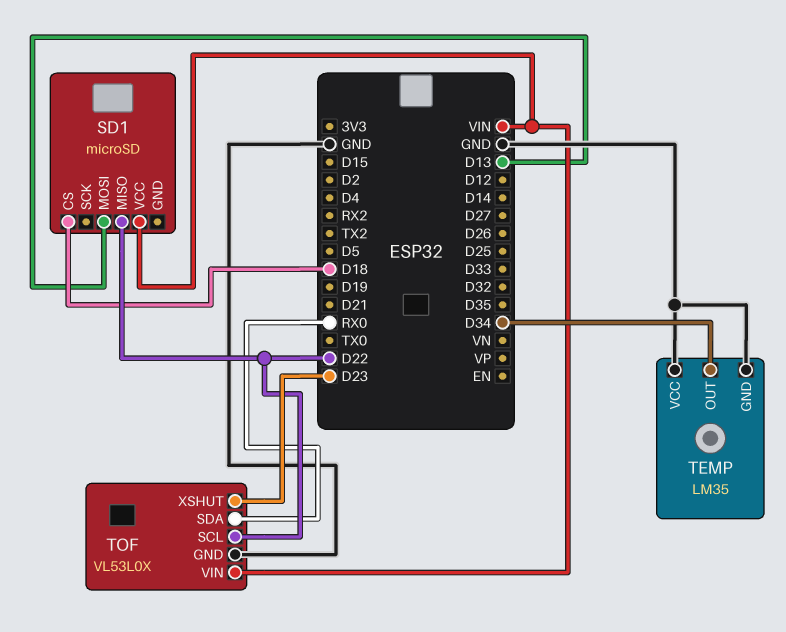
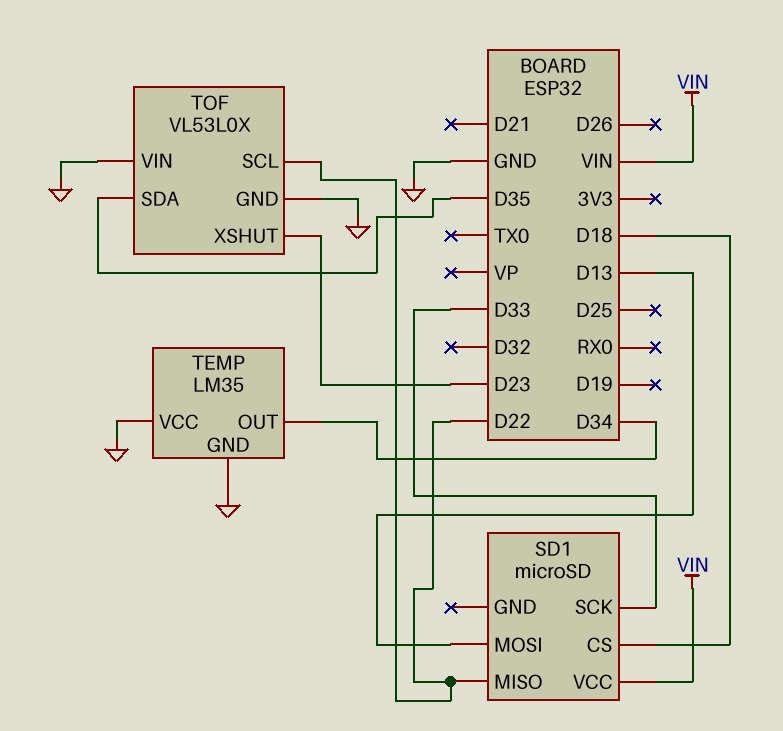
SD1 pin SCK: none -> D33
TOF pin SDA: RX0 -> D35
TOF pin VIN: VIN -> GND

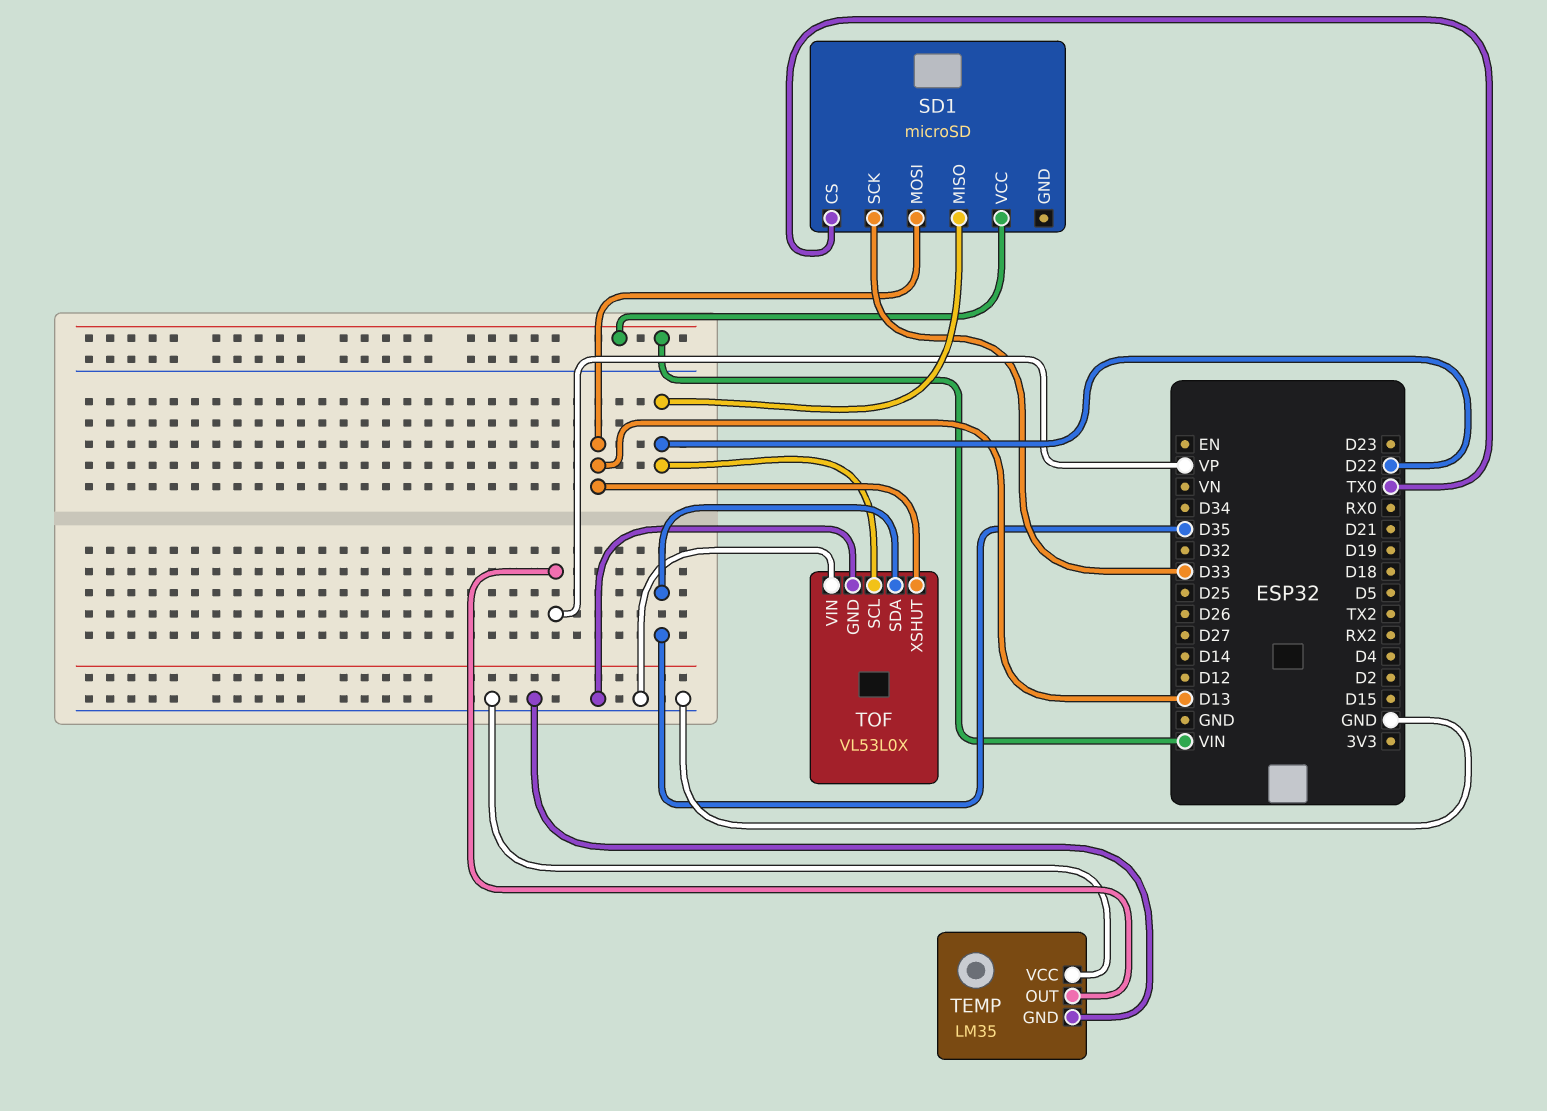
SD1 pin CS: D18 -> TX0
TEMP pin OUT: D34 -> VP
TOF pin XSHUT: D23 -> D13

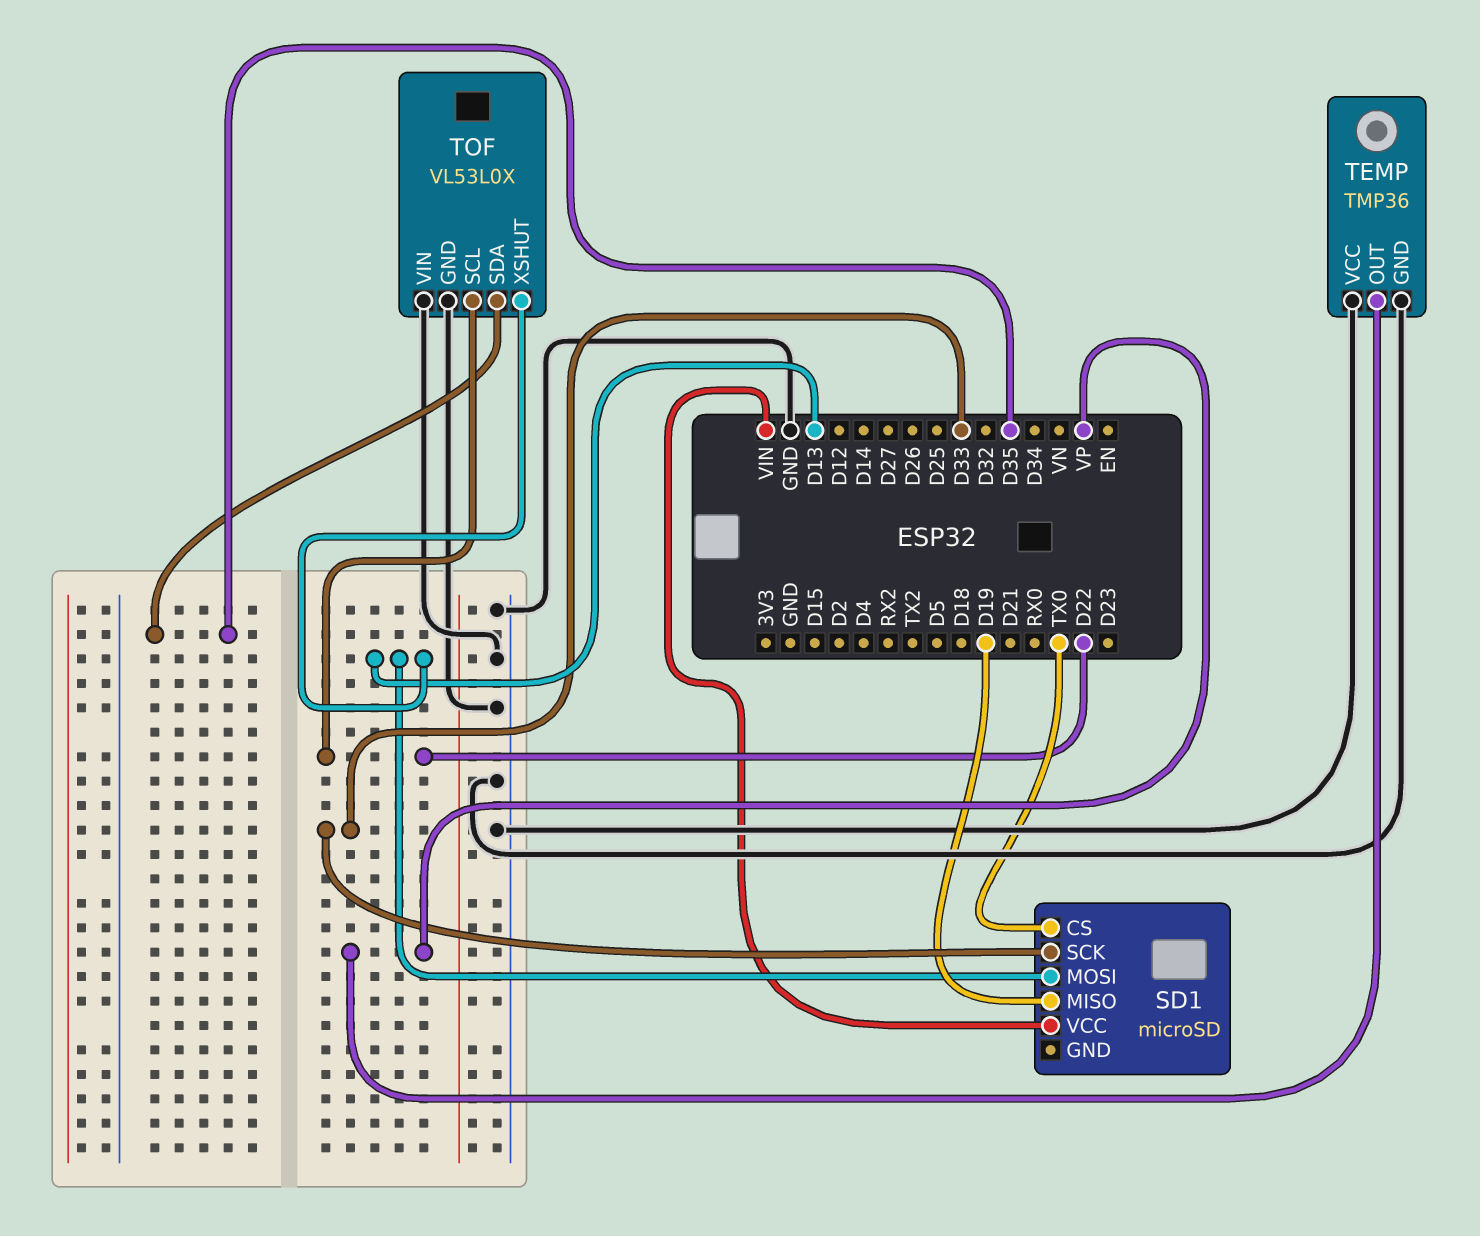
SD1 pin MISO: D22 -> D19
TEMP: LM35 -> TMP36

